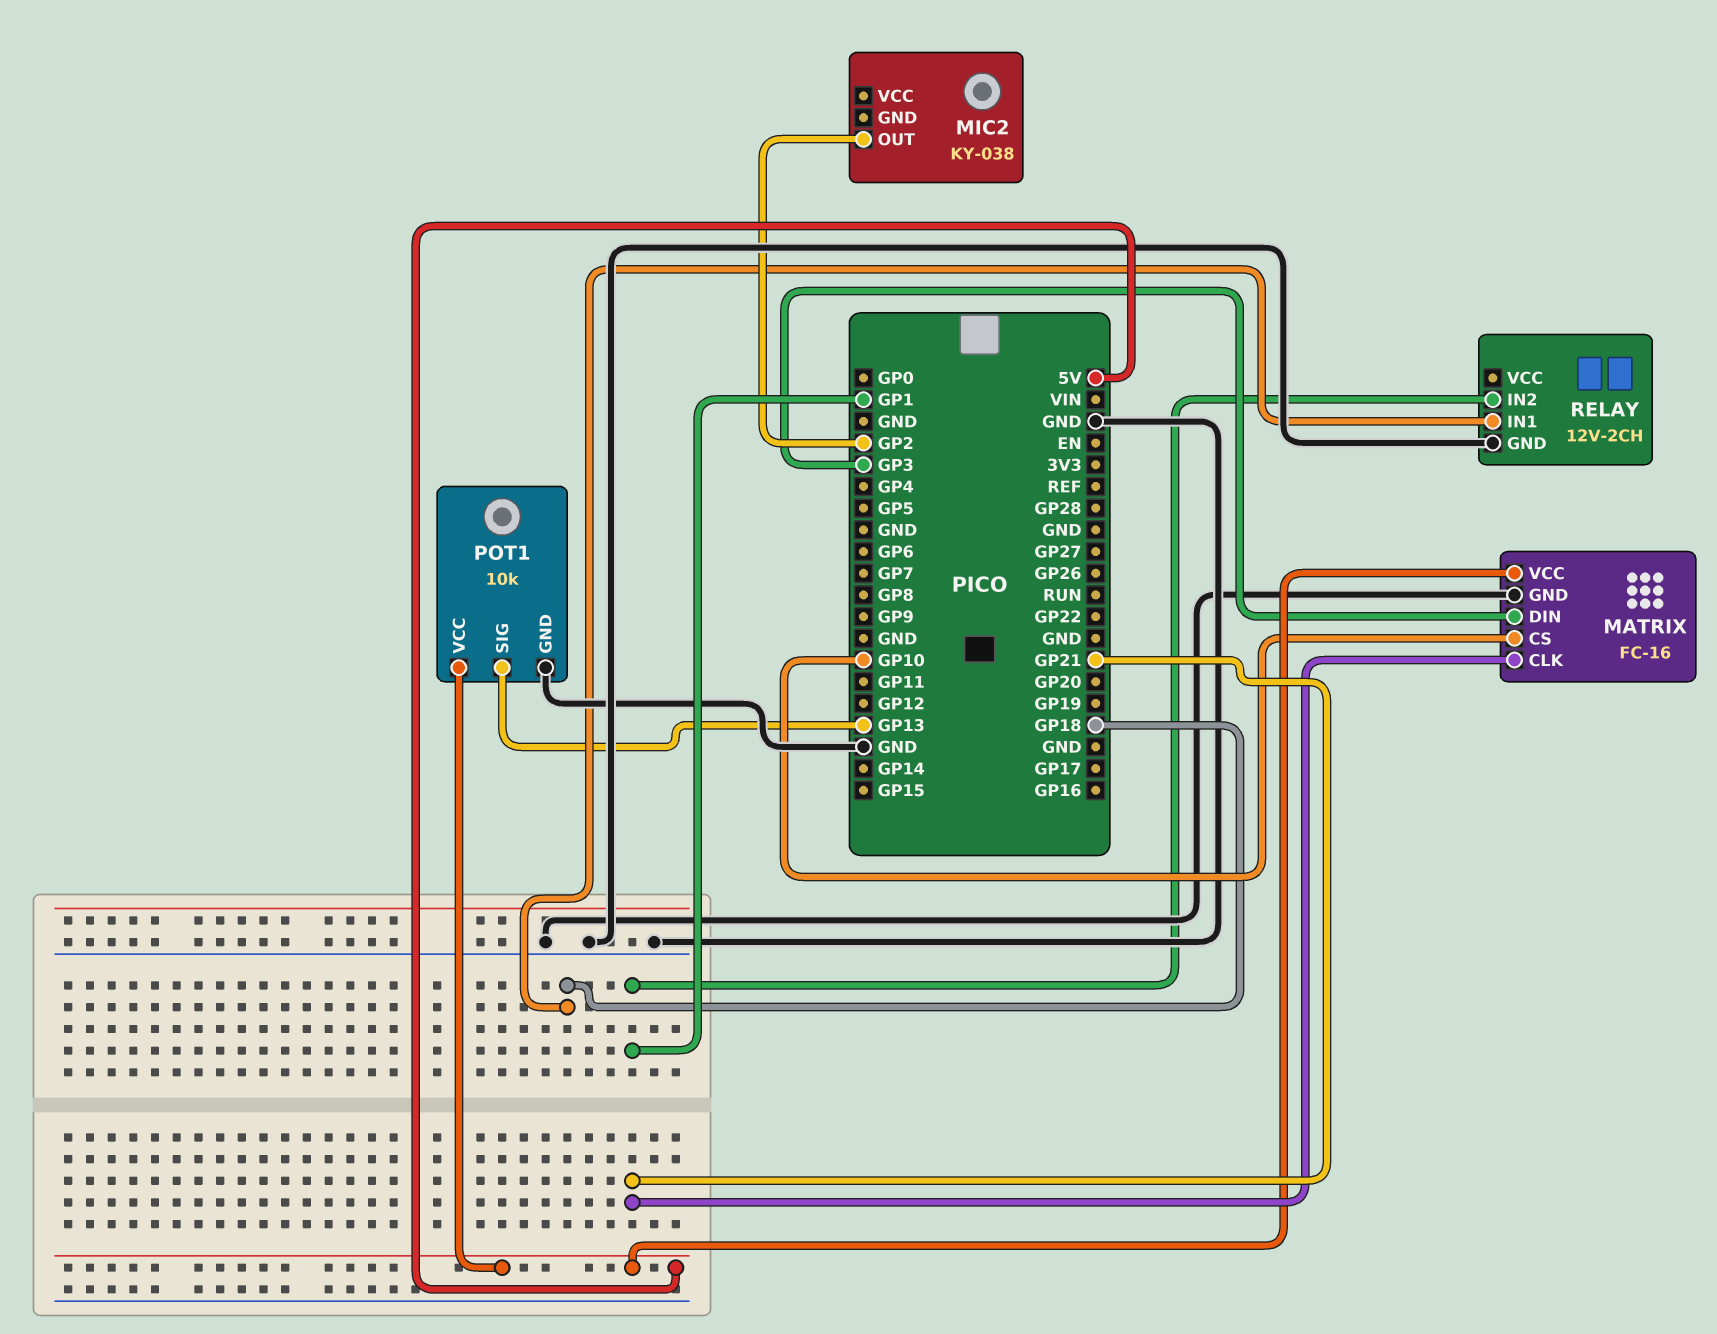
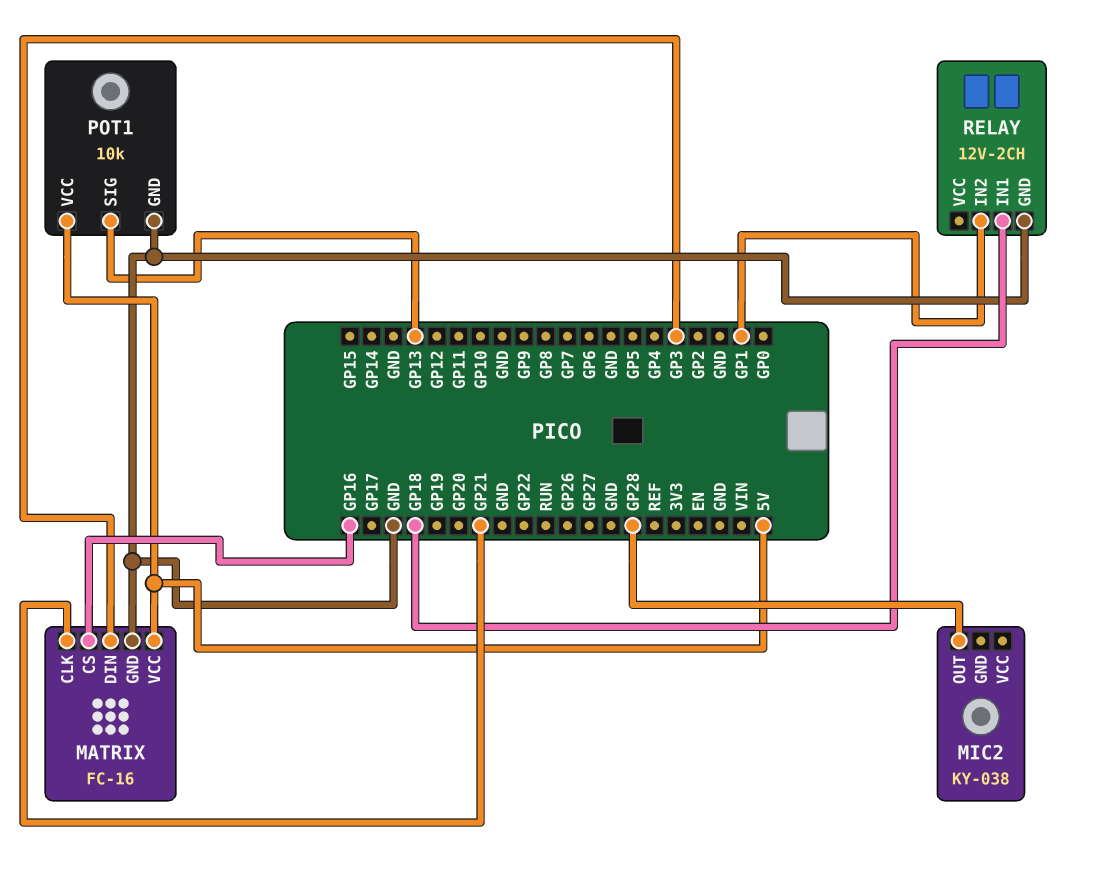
MATRIX pin CS: GP10 -> GP16
MIC2 pin OUT: GP2 -> GP28

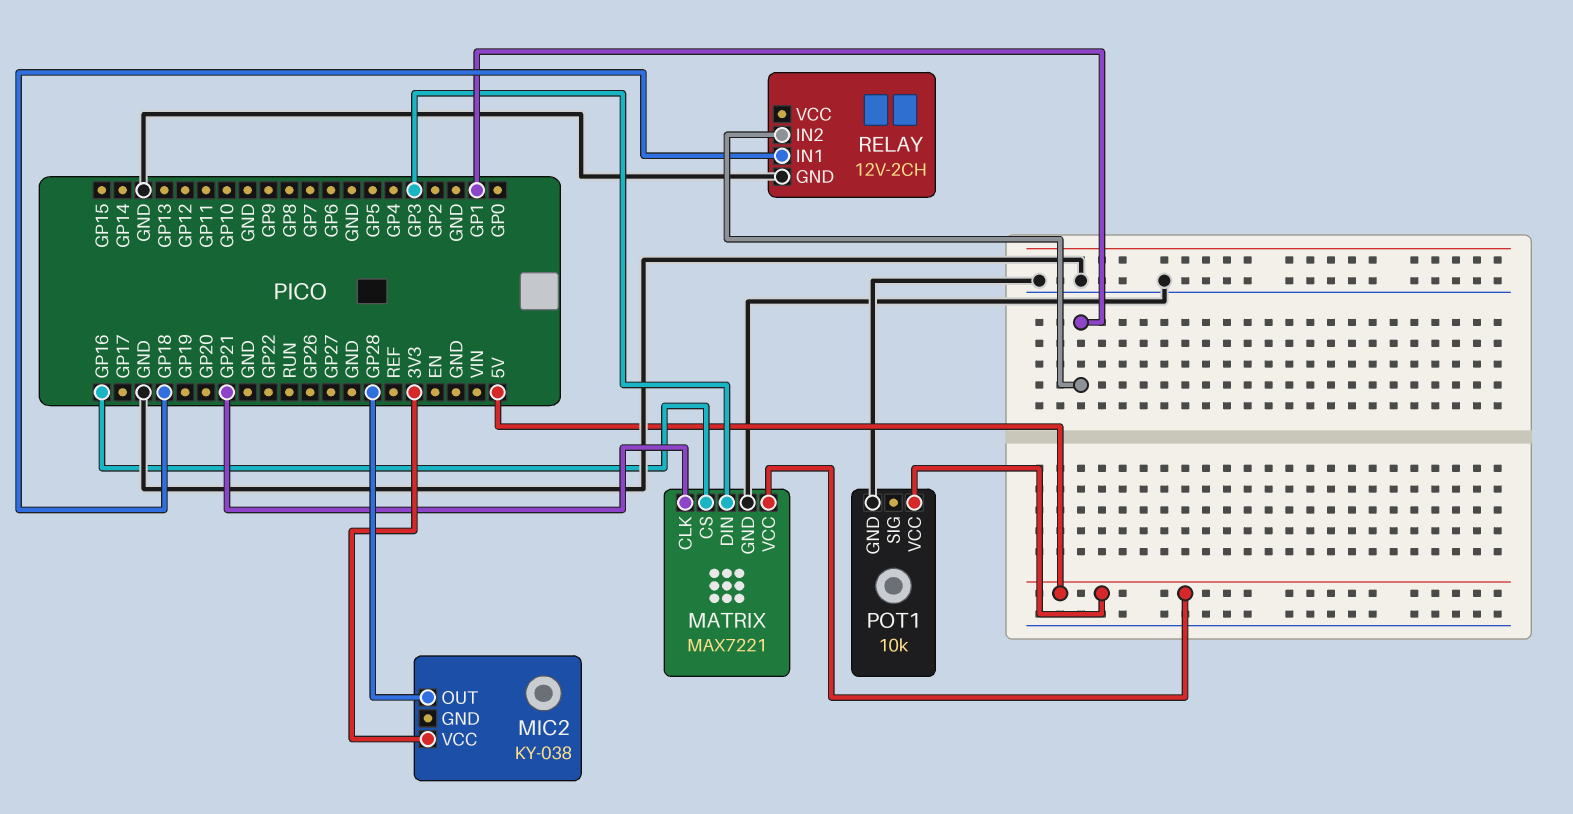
MATRIX: FC-16 -> MAX7221
MIC2 pin VCC: none -> 3V3
POT1 pin SIG: GP13 -> none

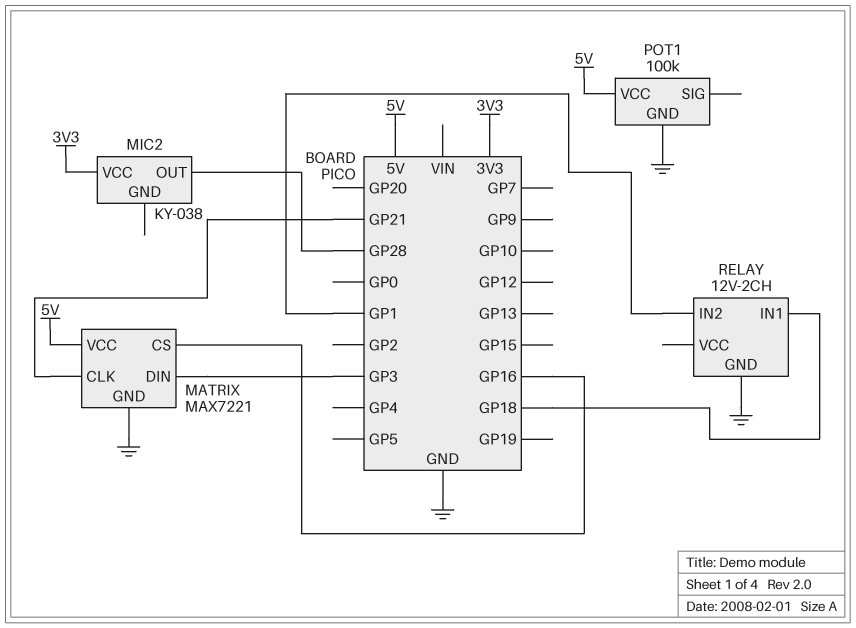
POT1: 10k -> 100k

